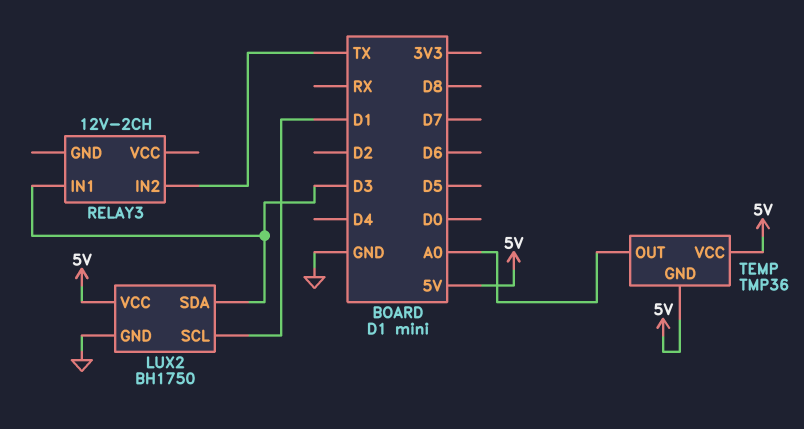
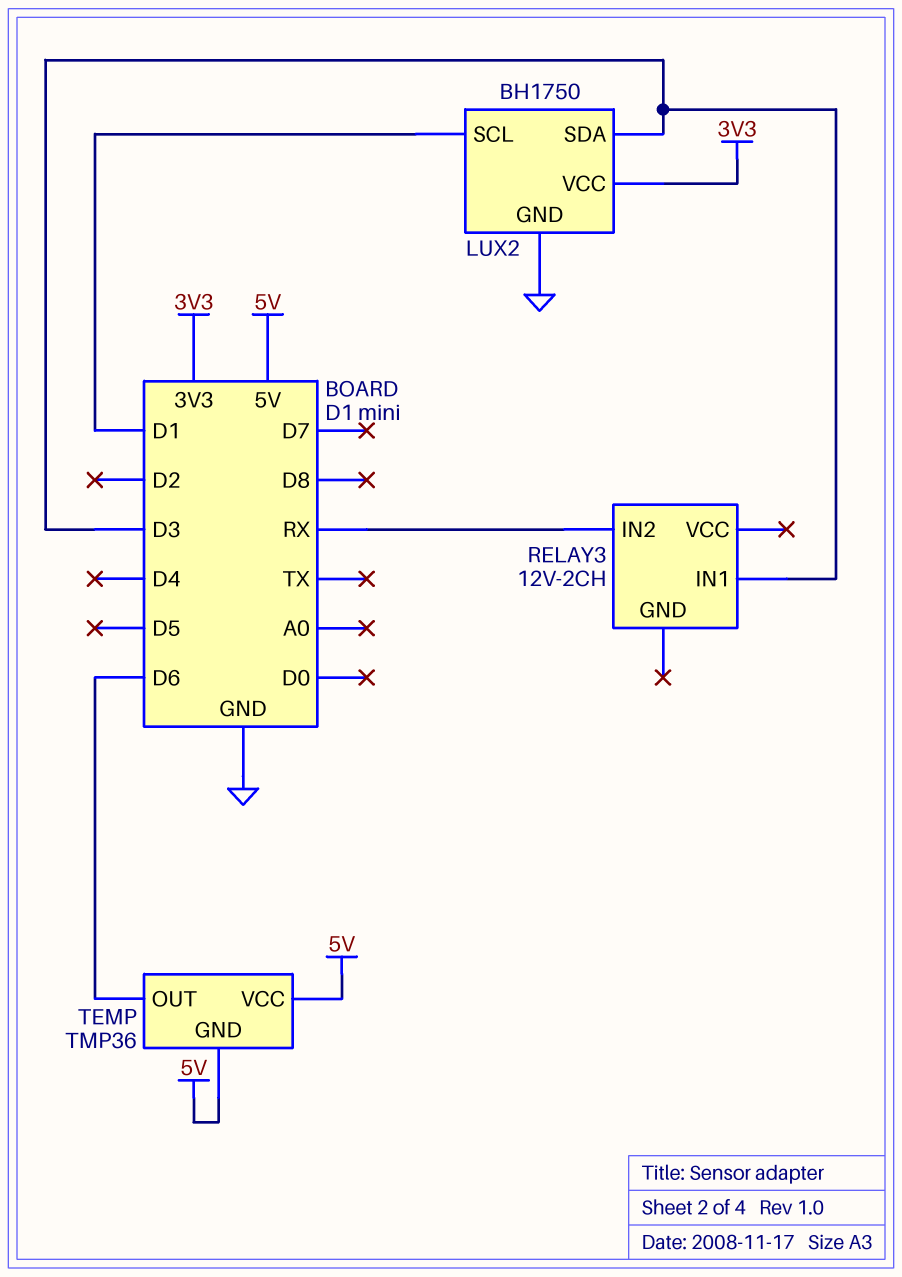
LUX2 pin VCC: 5V -> 3V3
RELAY3 pin IN2: TX -> RX
TEMP pin OUT: A0 -> D6

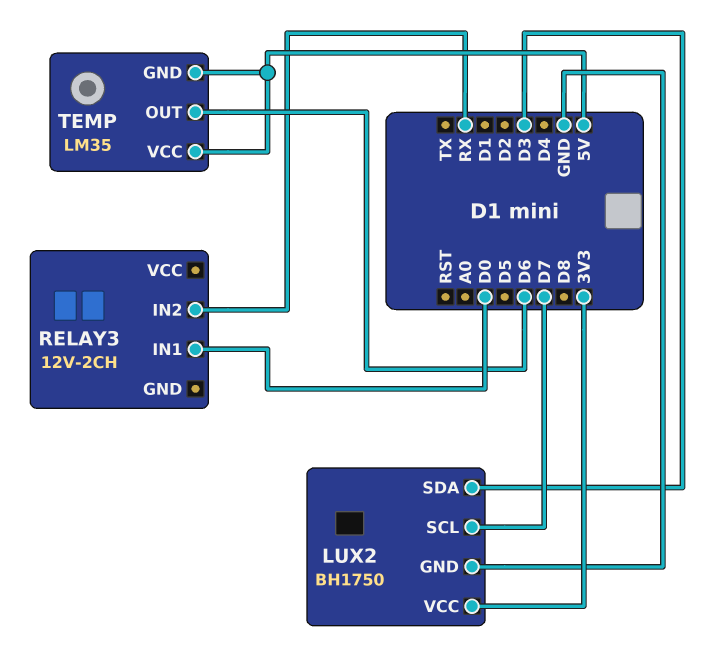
LUX2 pin SCL: D1 -> D7
RELAY3 pin IN1: D3 -> D0
TEMP: TMP36 -> LM35

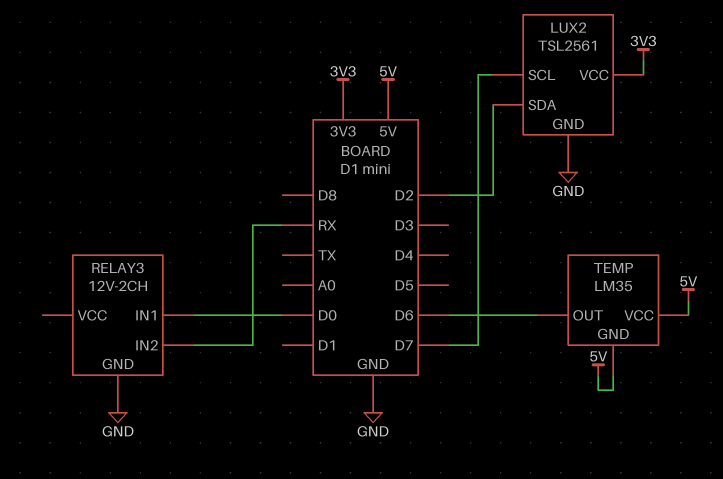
LUX2: BH1750 -> TSL2561
LUX2 pin SDA: D3 -> D2
RELAY3 pin GND: none -> GND

